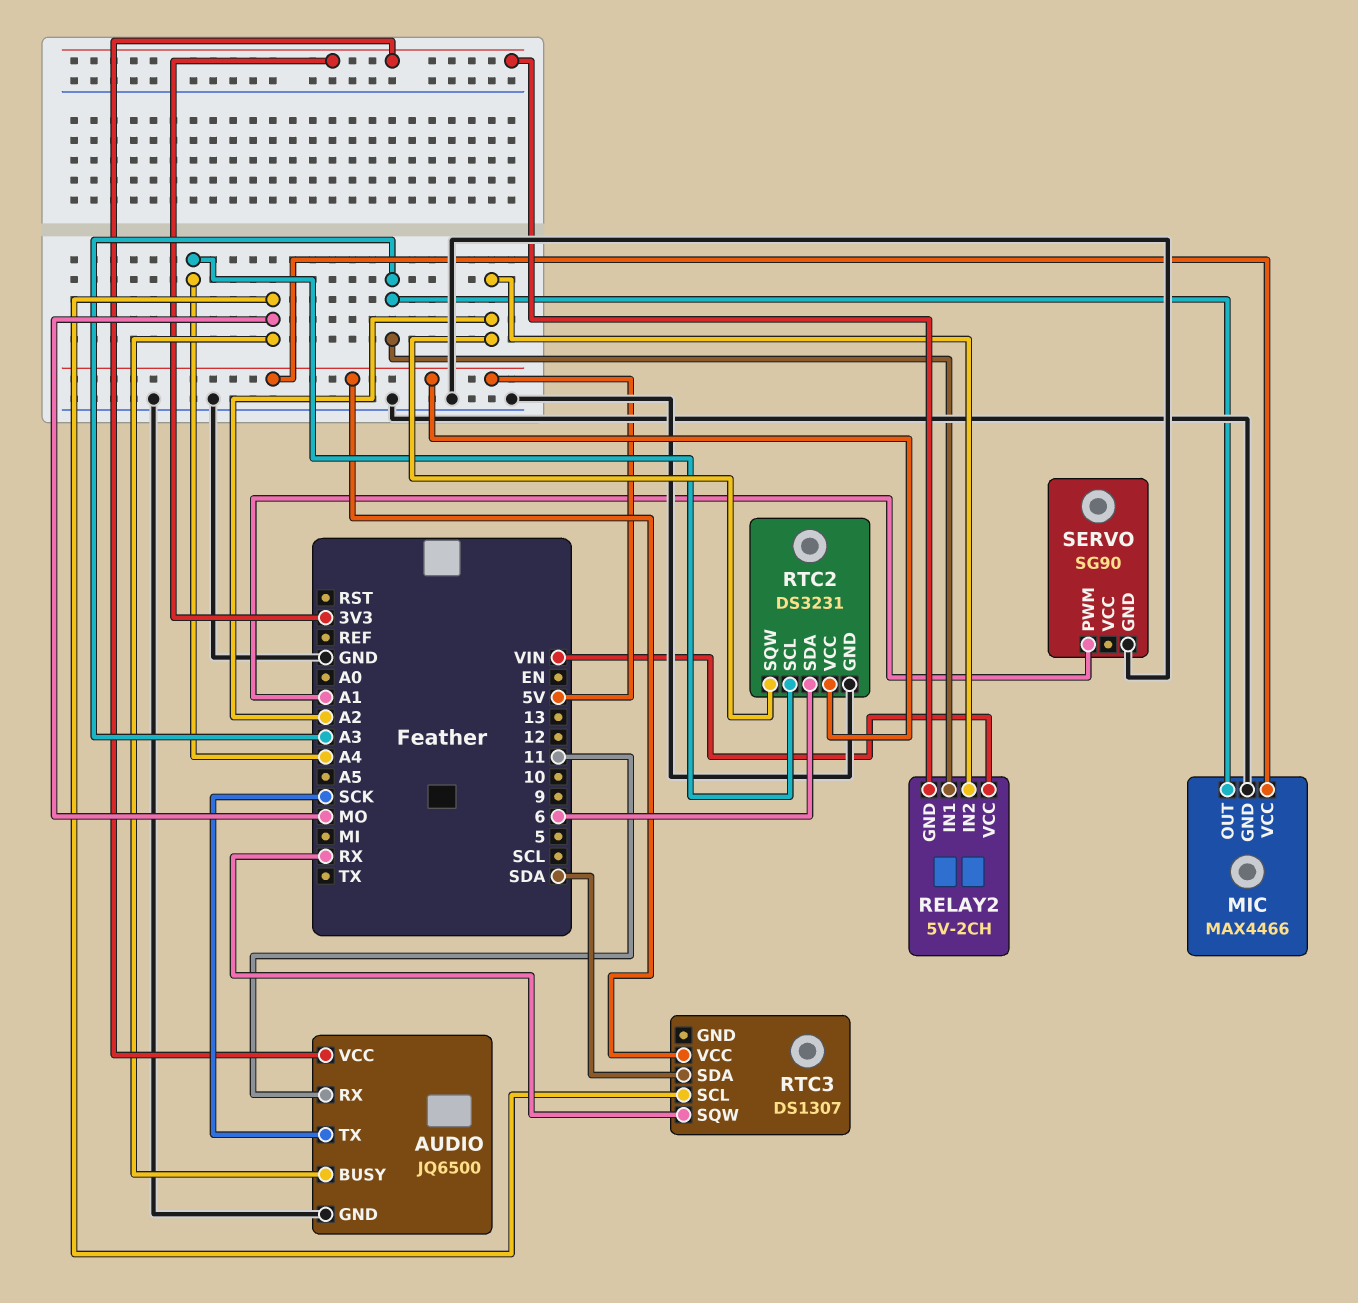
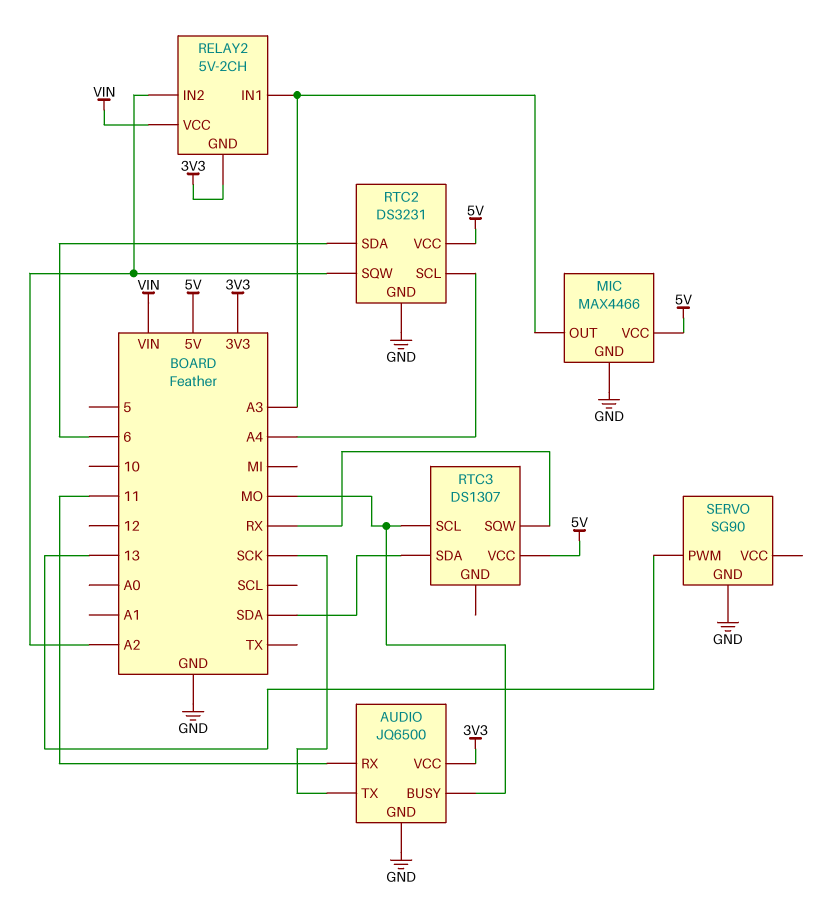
SERVO pin PWM: A1 -> 13

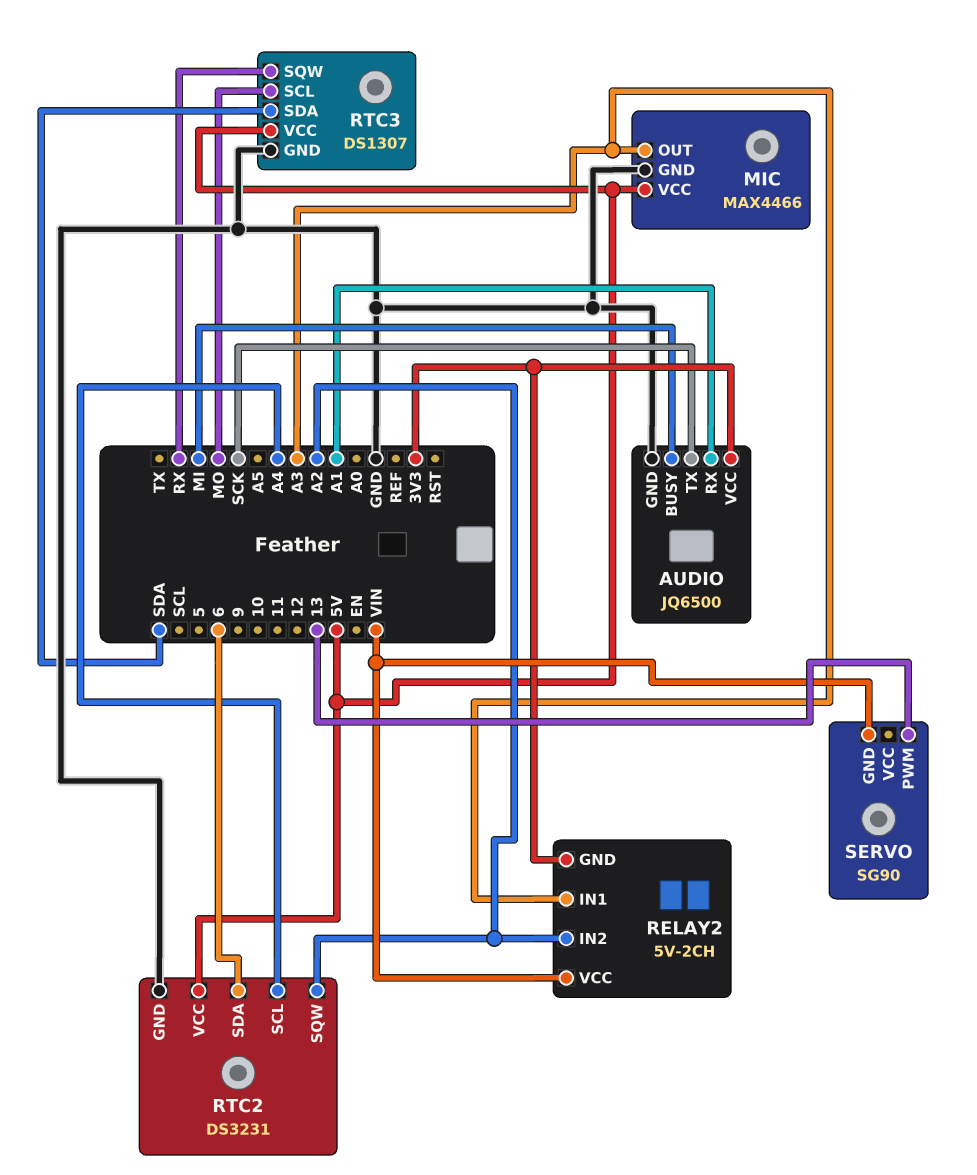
AUDIO pin BUSY: MO -> MI
AUDIO pin RX: 11 -> A1
RTC3 pin GND: none -> GND
SERVO pin GND: GND -> VIN

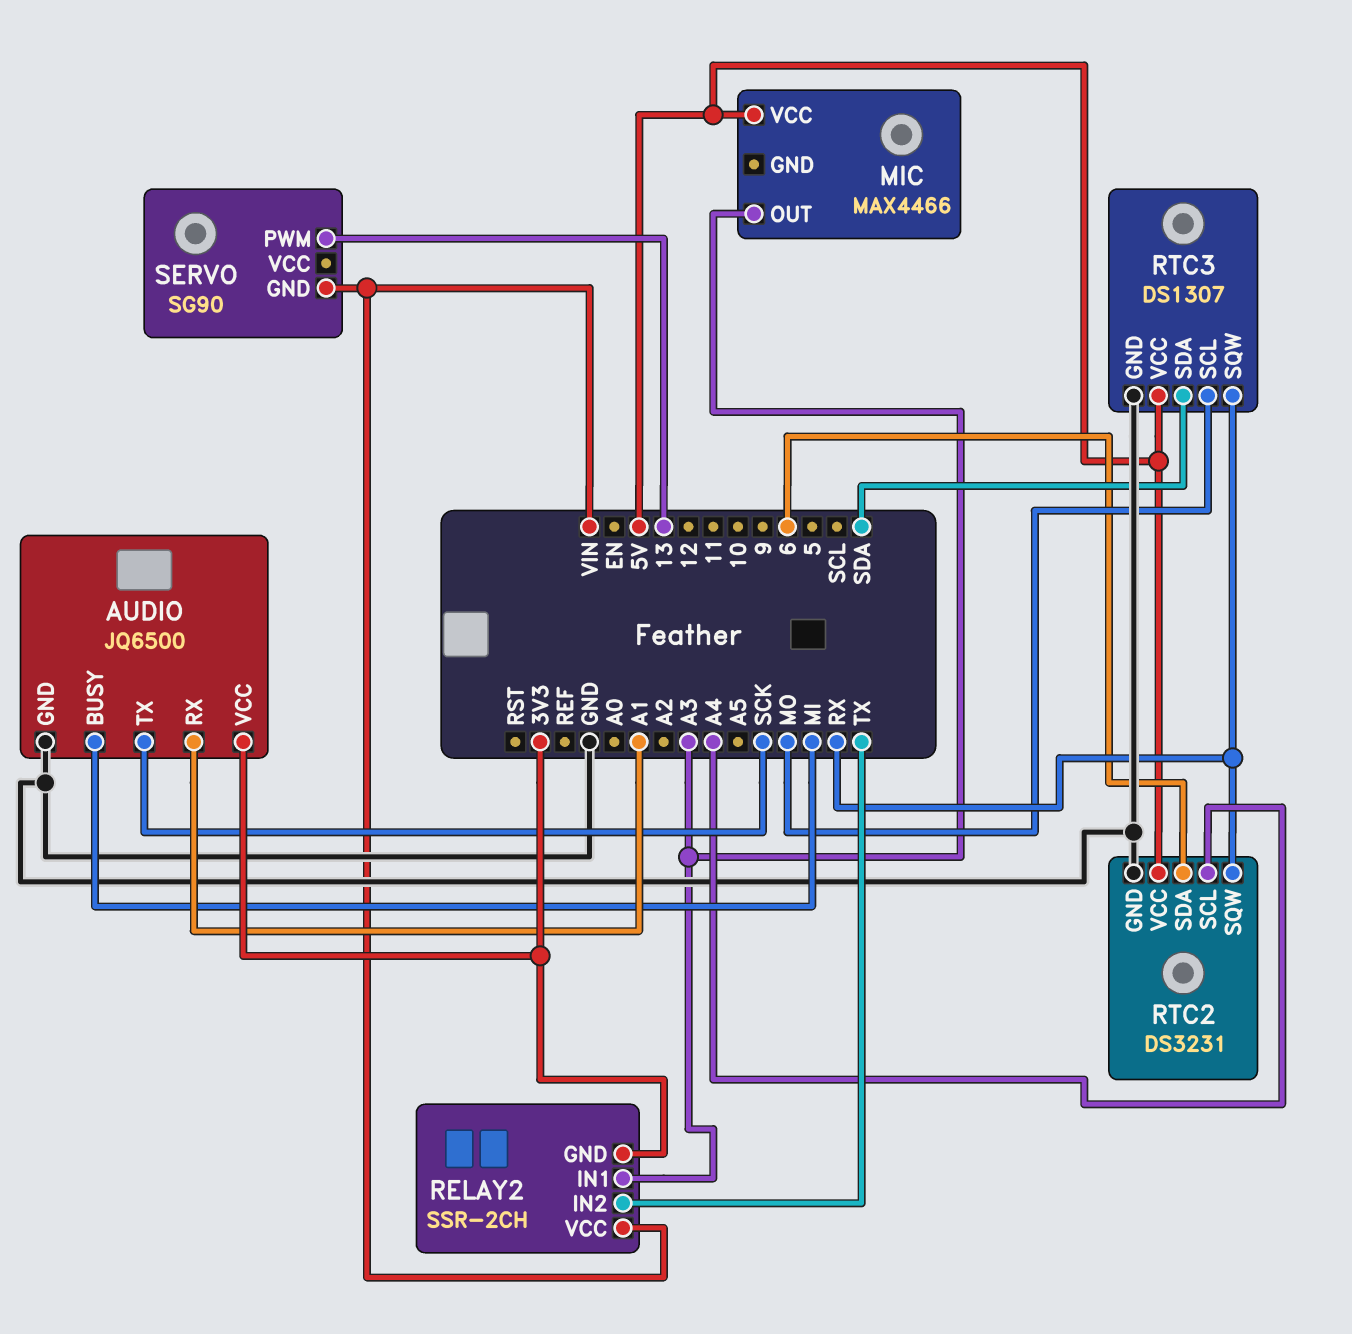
MIC pin GND: GND -> none
RELAY2: 5V-2CH -> SSR-2CH
RELAY2 pin IN2: A2 -> TX
RTC2 pin SQW: A2 -> RX

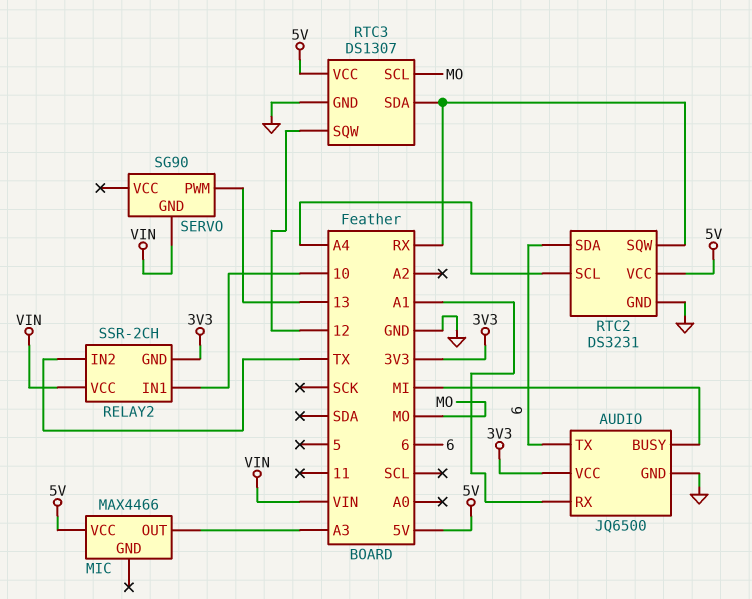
AUDIO pin TX: SCK -> 6
RELAY2 pin IN1: A3 -> 10
RTC3 pin SDA: SDA -> RX
RTC3 pin SQW: RX -> 12

